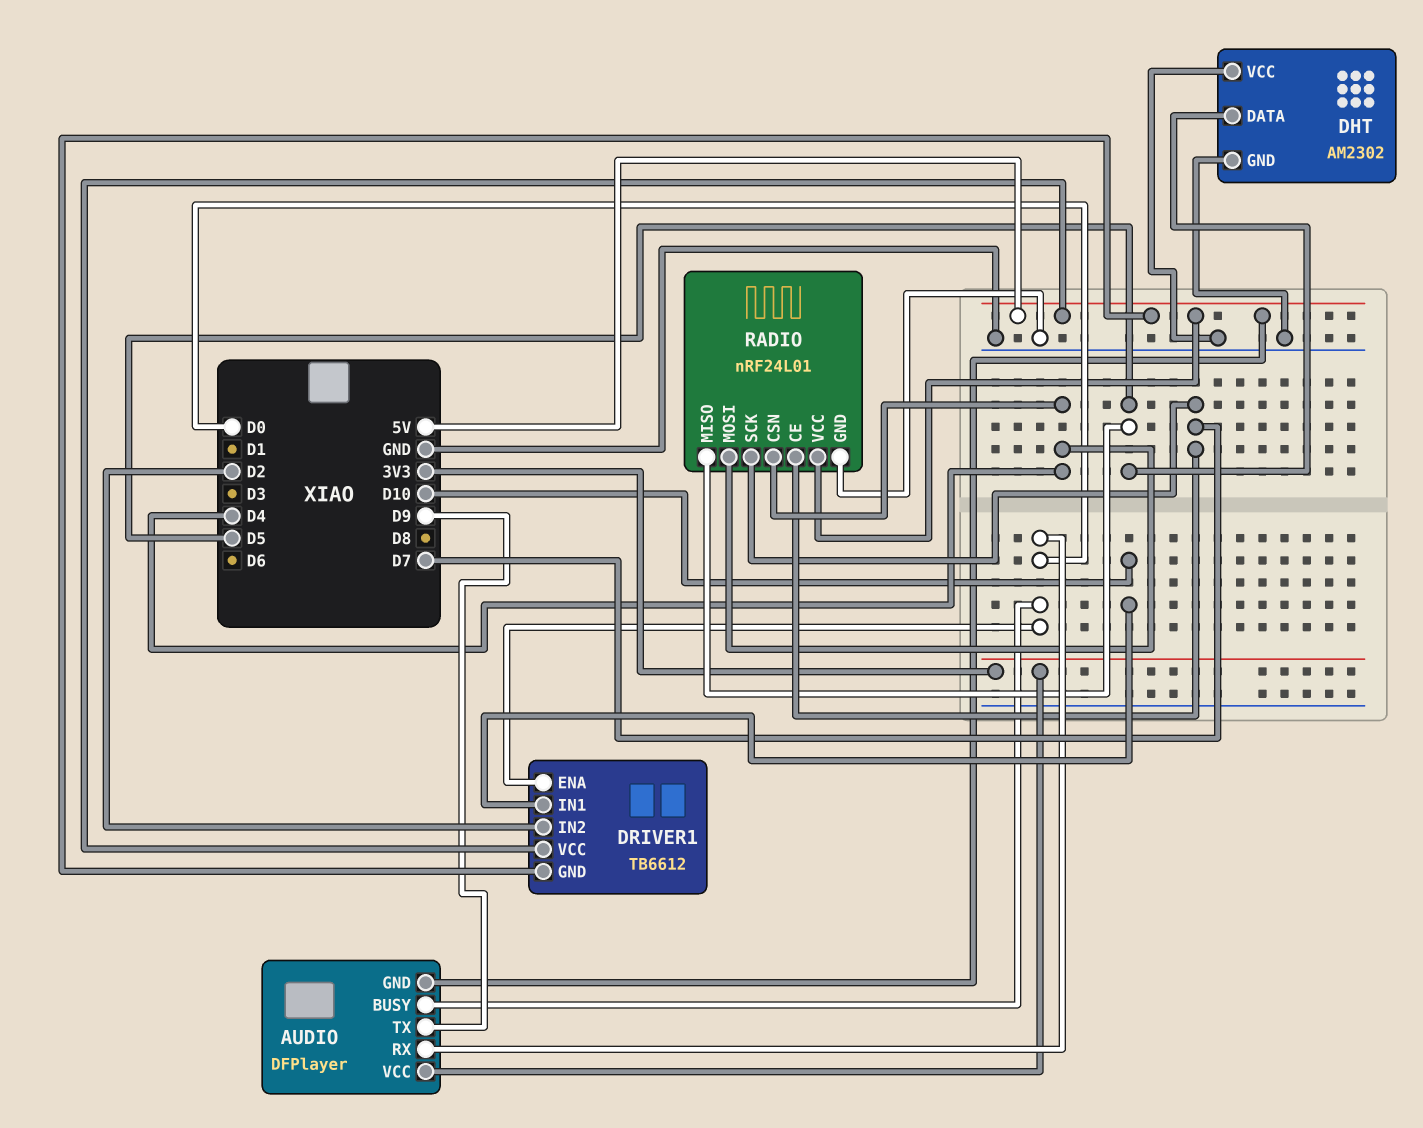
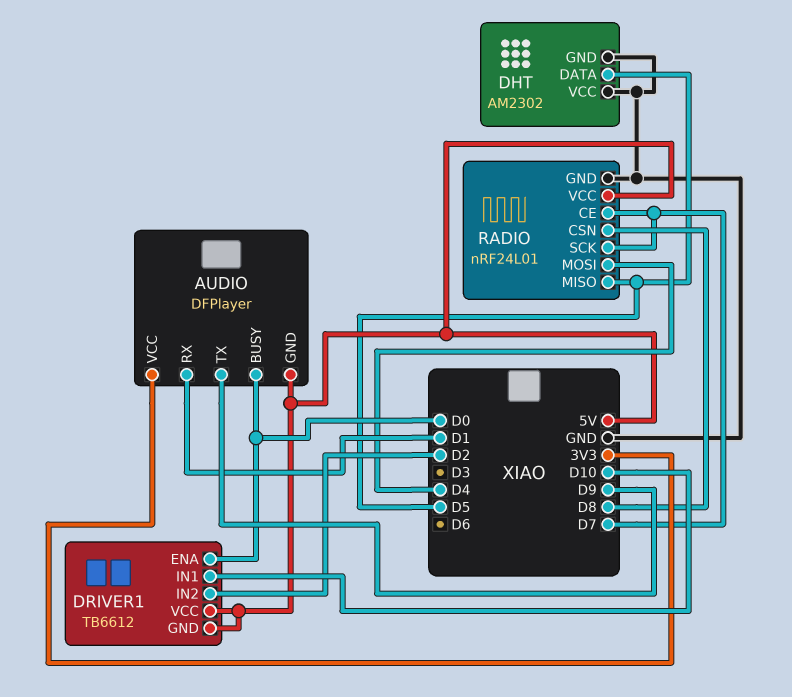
AUDIO pin RX: D0 -> D1
RADIO pin CSN: D4 -> D8

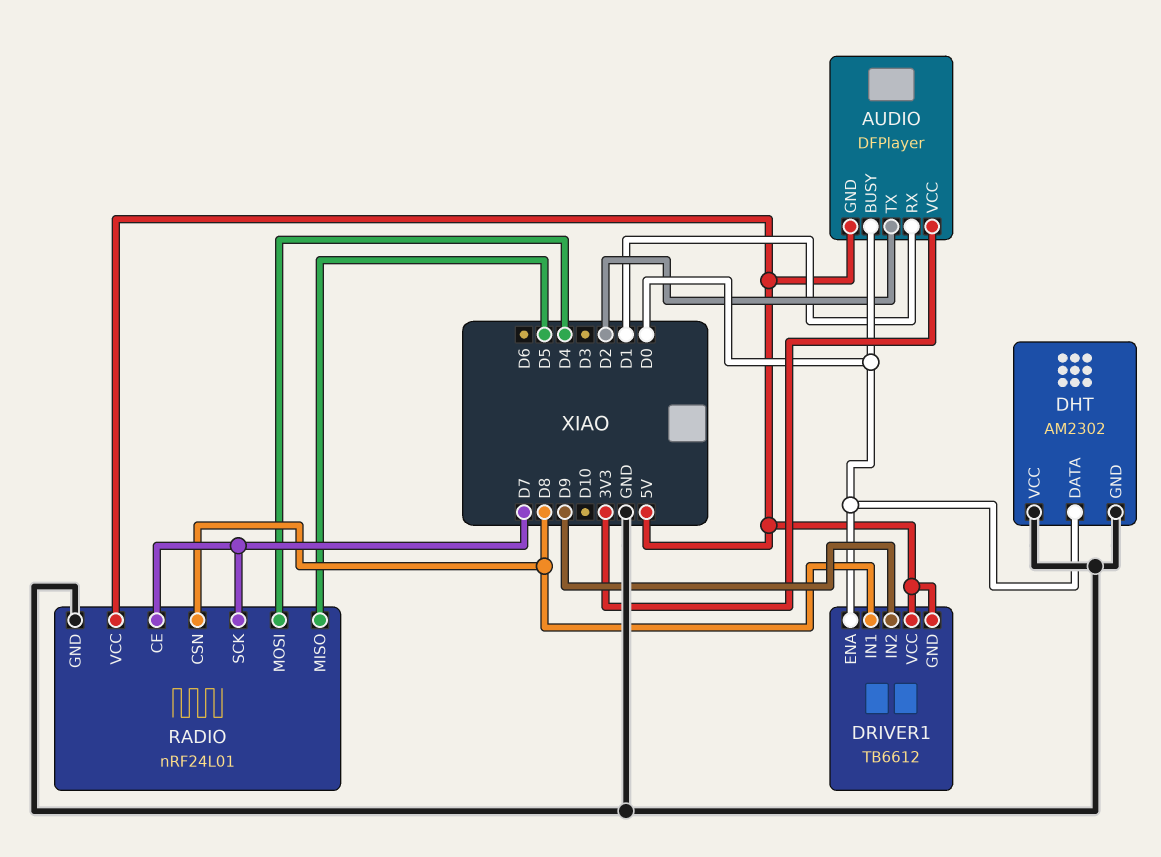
AUDIO pin TX: D9 -> D2
DHT pin DATA: D5 -> D0
DRIVER1 pin IN1: D10 -> D8
DRIVER1 pin IN2: D2 -> D9

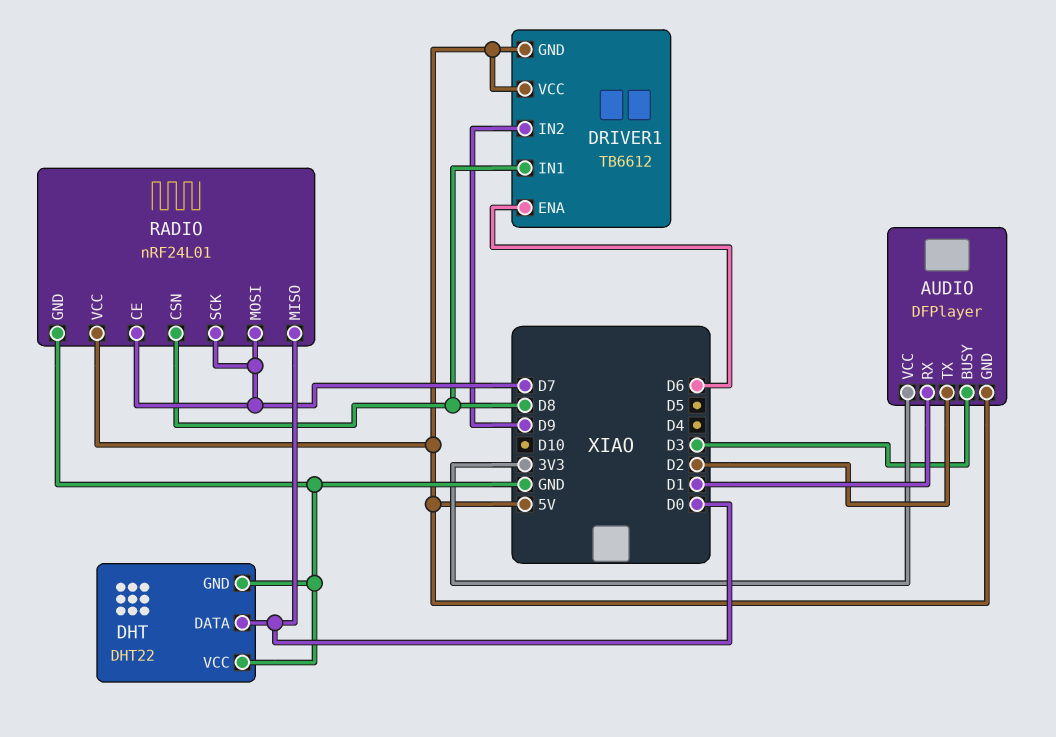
AUDIO pin BUSY: D0 -> D3
DHT: AM2302 -> DHT22
DRIVER1 pin ENA: D0 -> D6
RADIO pin MISO: D5 -> D0
RADIO pin MOSI: D4 -> D7

